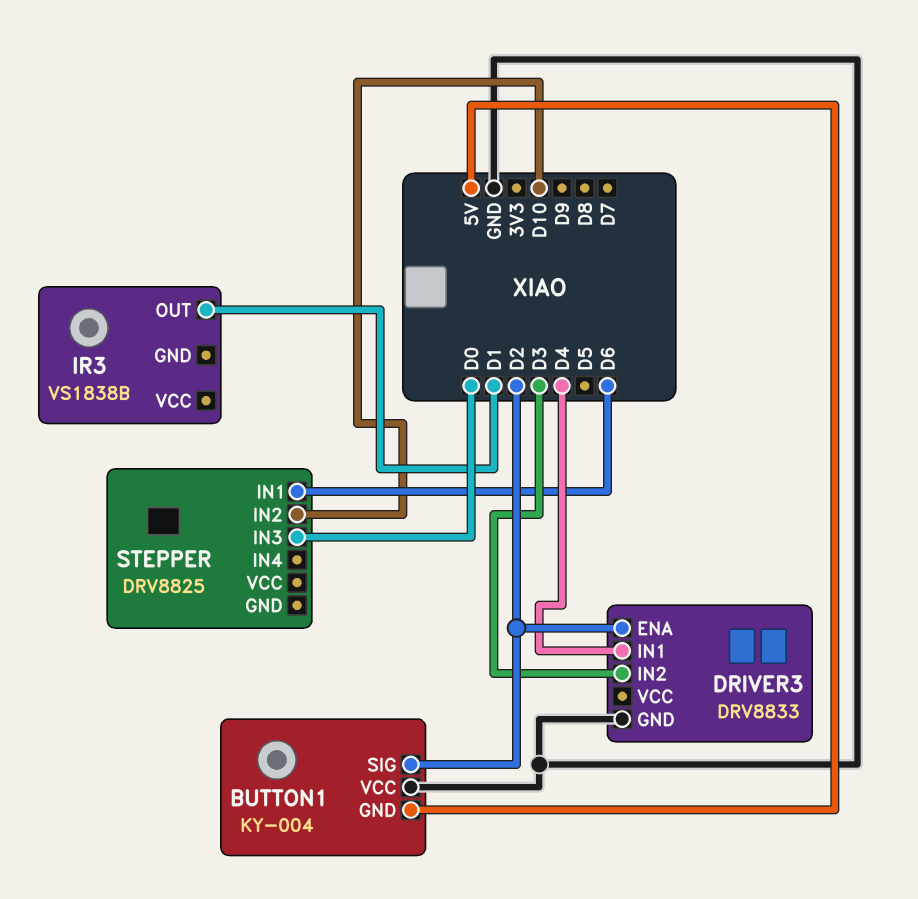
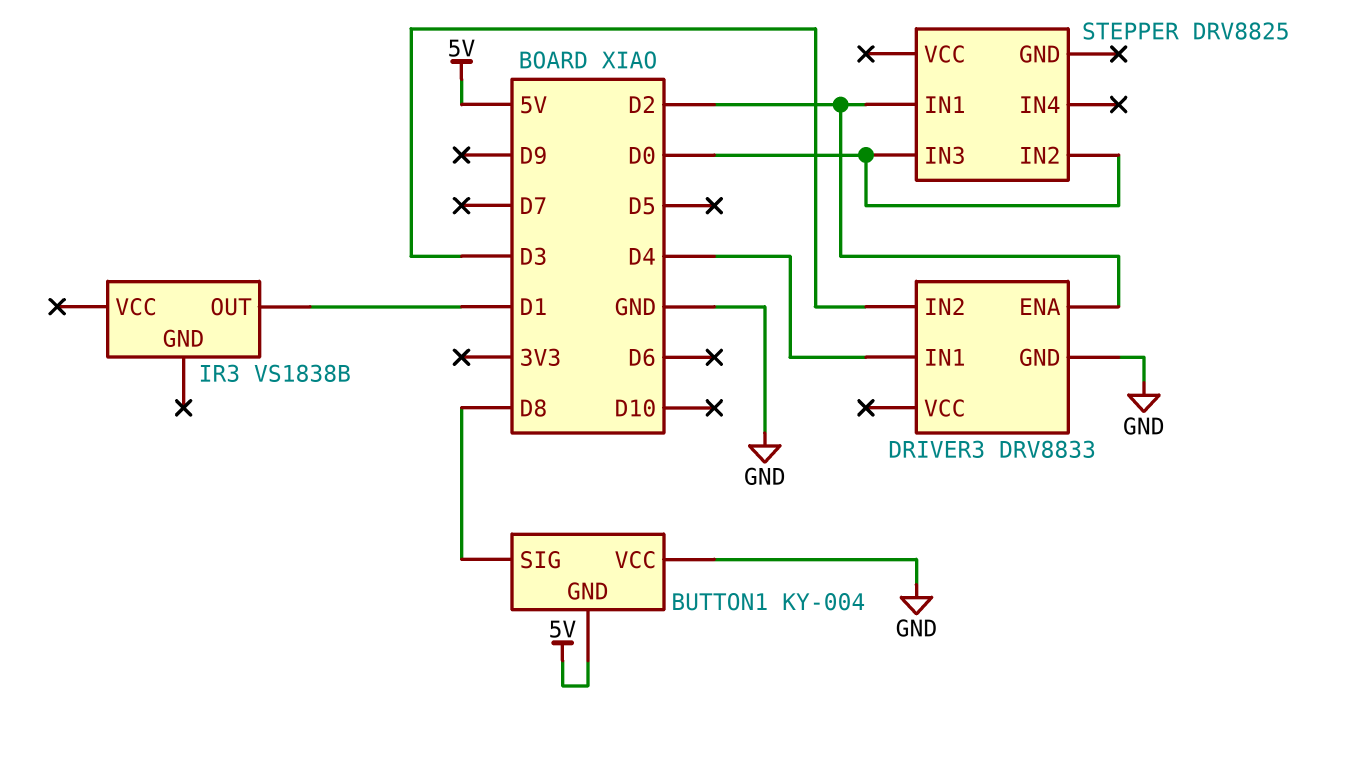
BUTTON1 pin SIG: D2 -> D8
STEPPER pin IN1: D6 -> D2
STEPPER pin IN2: D10 -> D0

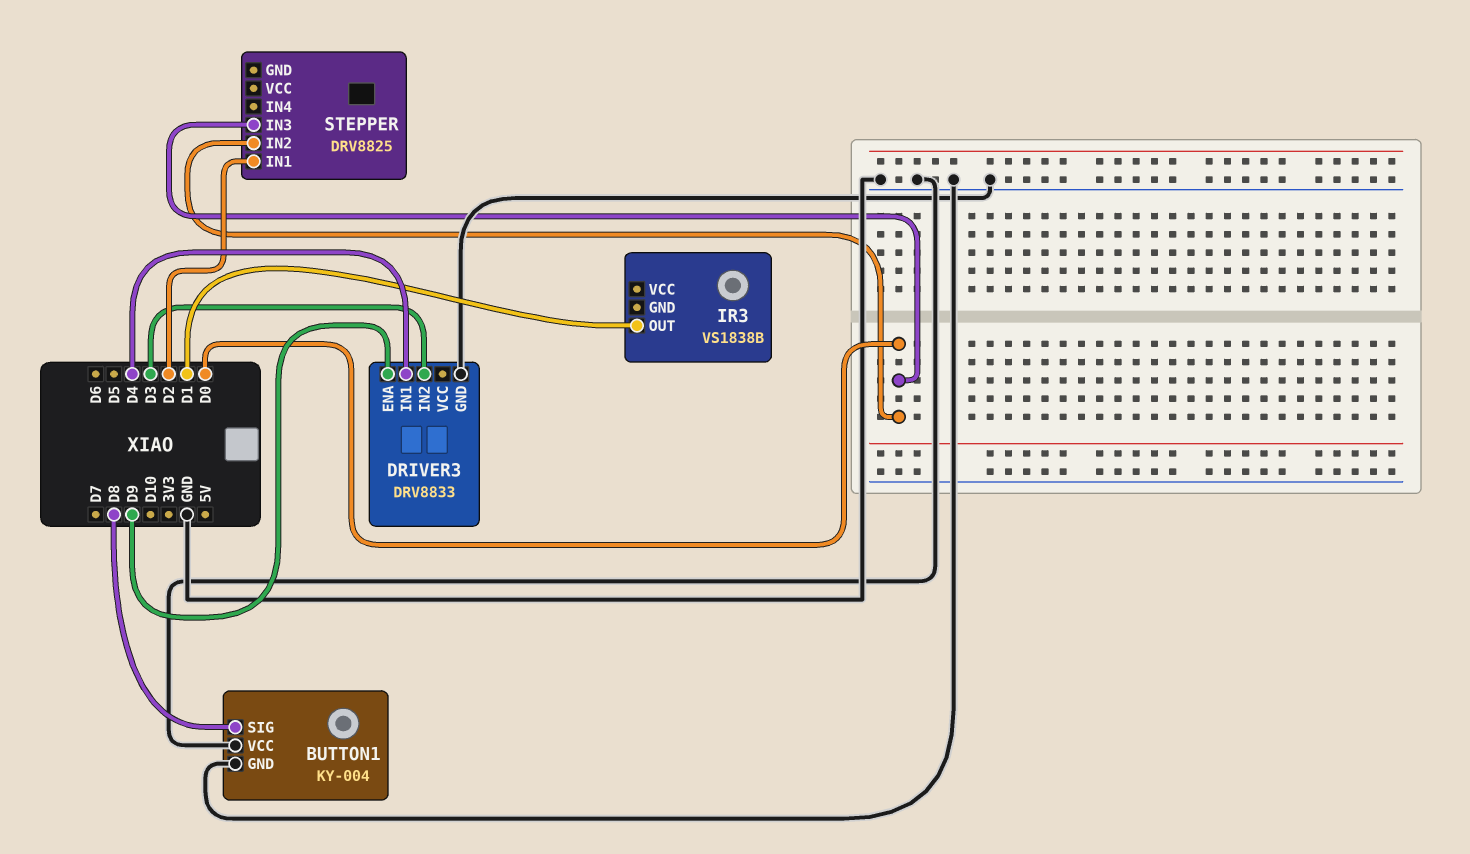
BUTTON1 pin GND: 5V -> GND
DRIVER3 pin ENA: D2 -> D9

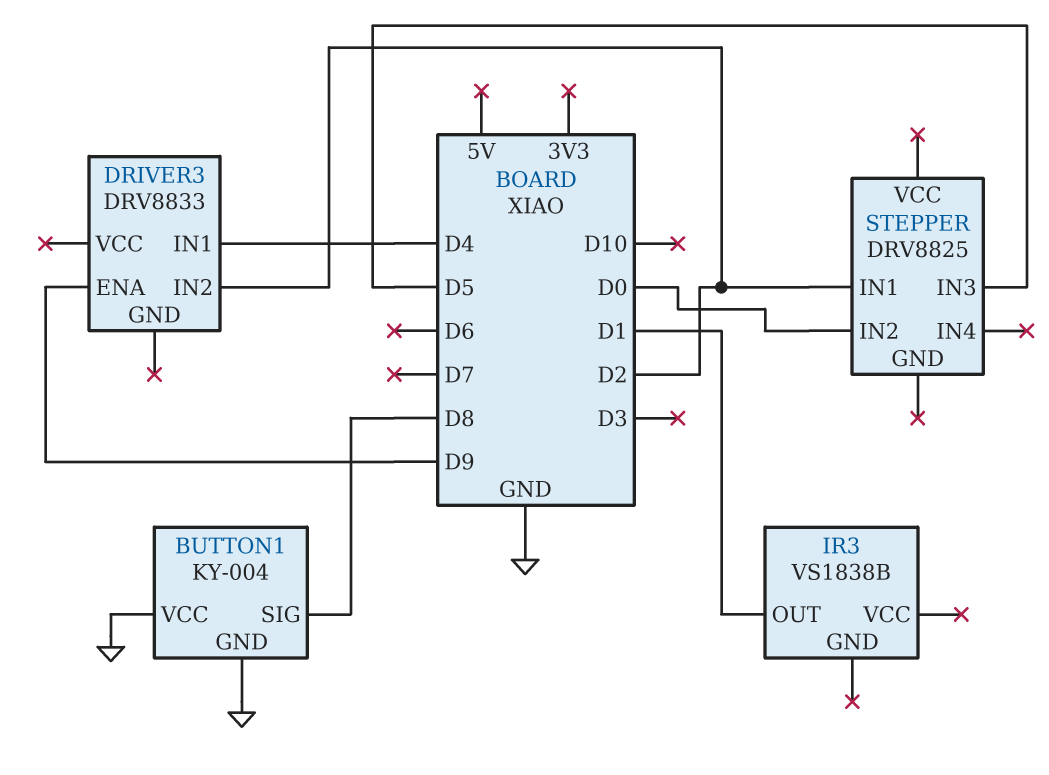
DRIVER3 pin GND: GND -> none
DRIVER3 pin IN2: D3 -> D2
STEPPER pin IN3: D0 -> D5

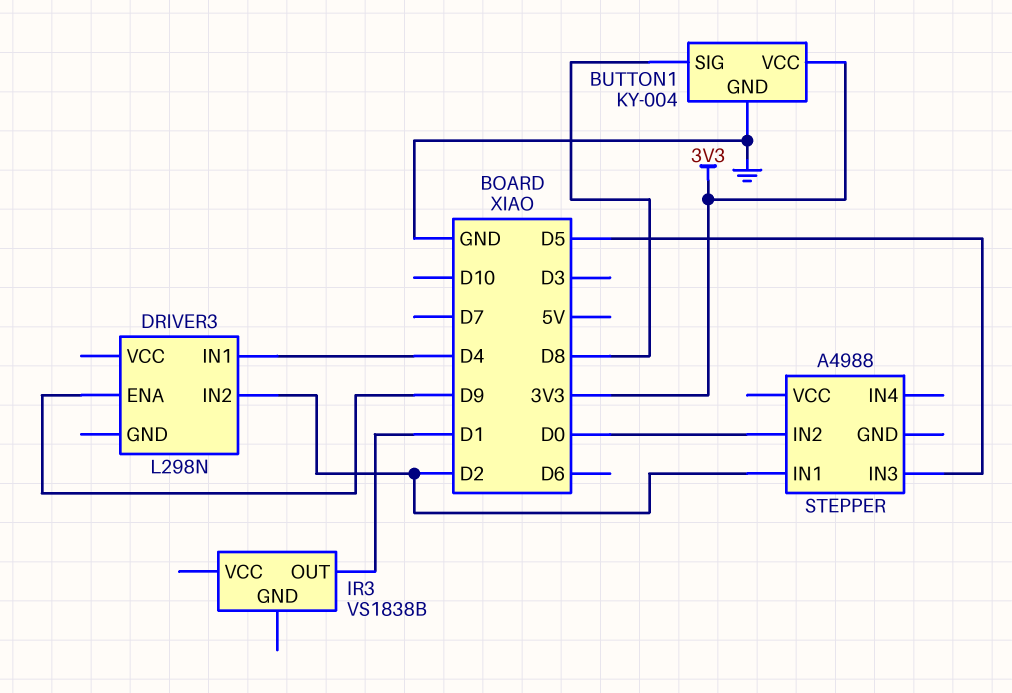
BUTTON1 pin VCC: GND -> 3V3
DRIVER3: DRV8833 -> L298N
STEPPER: DRV8825 -> A4988

